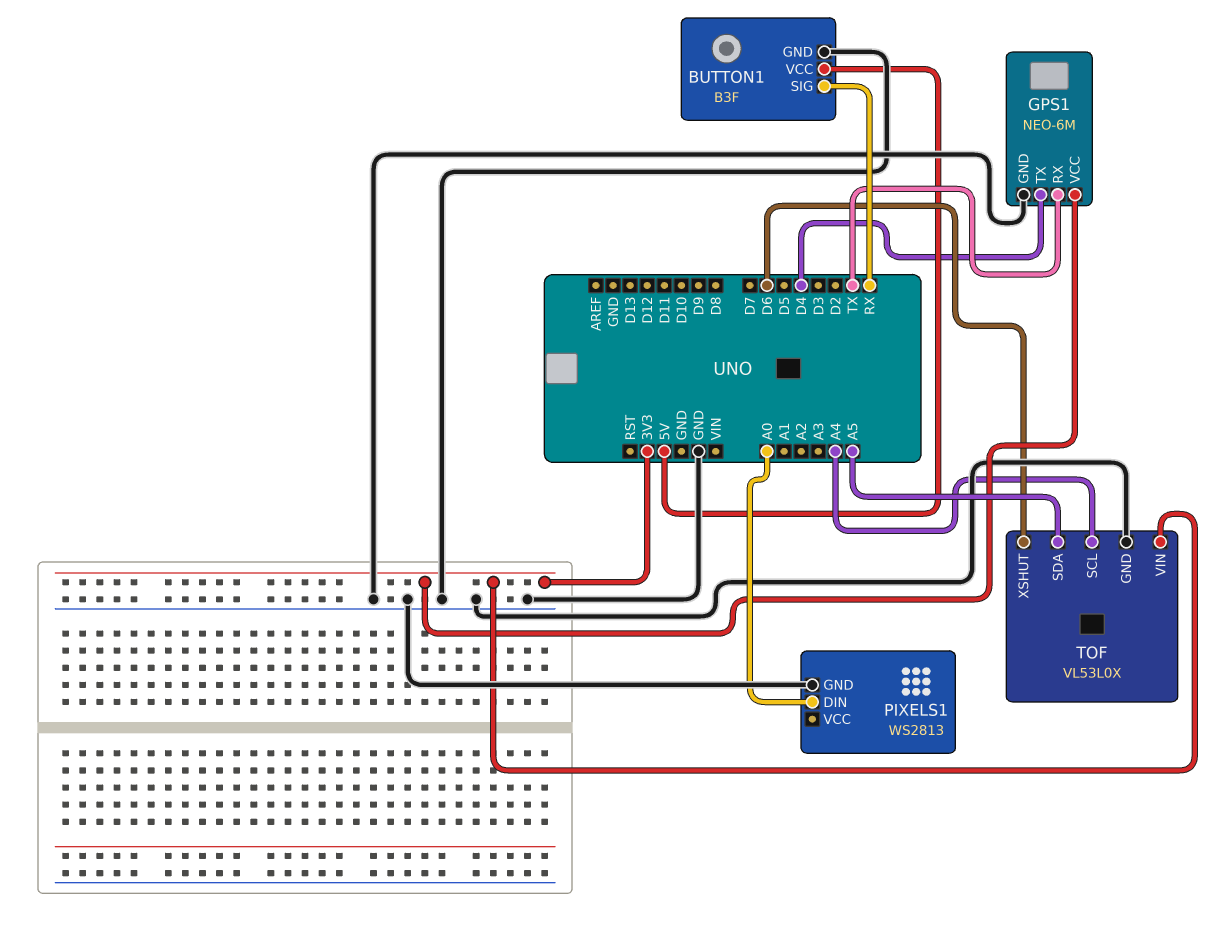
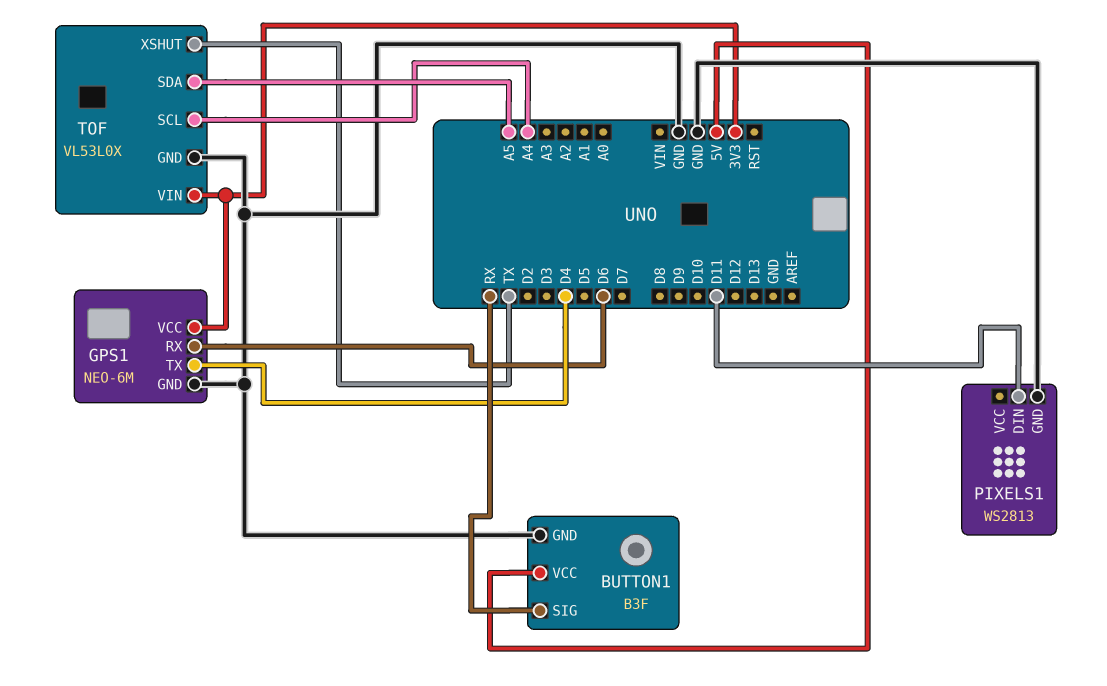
GPS1 pin RX: TX -> D6
PIXELS1 pin DIN: A0 -> D11
TOF pin XSHUT: D6 -> TX

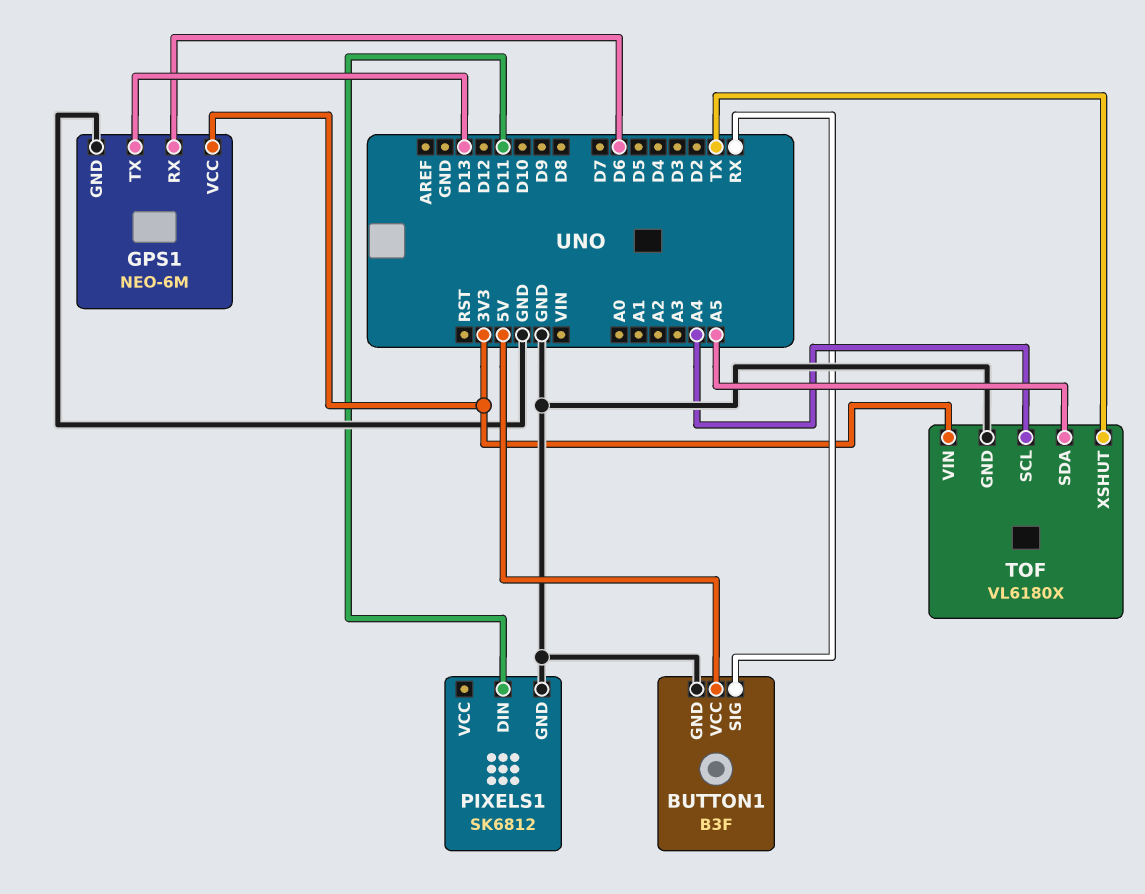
GPS1 pin TX: D4 -> D13
PIXELS1: WS2813 -> SK6812
TOF: VL53L0X -> VL6180X

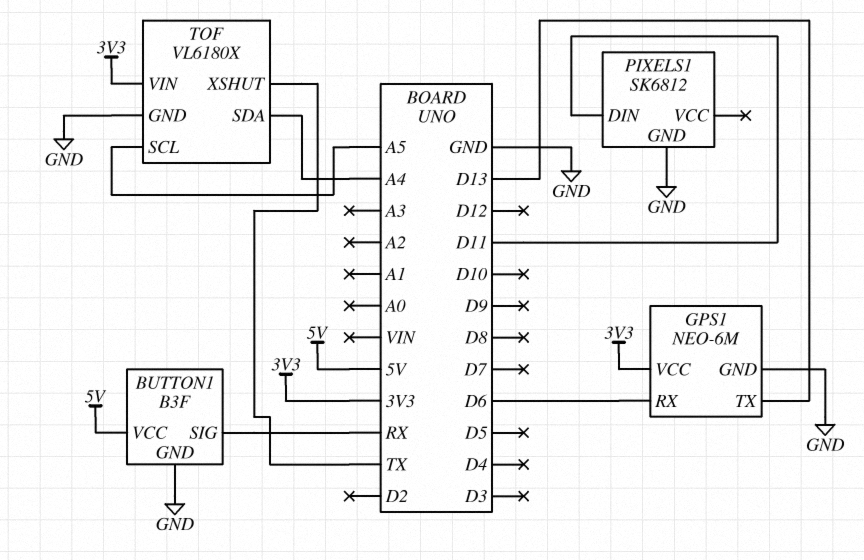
TOF pin SCL: A4 -> A5
TOF pin SDA: A5 -> A4

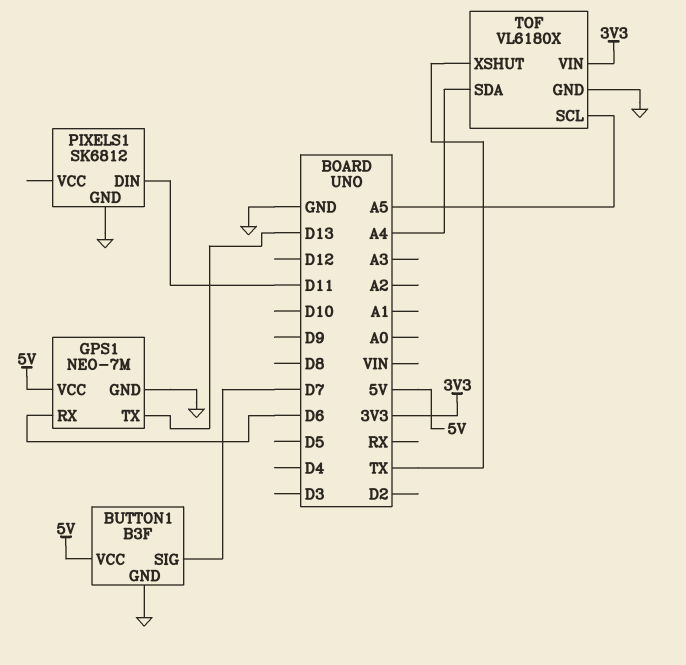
BUTTON1 pin SIG: RX -> D7
GPS1: NEO-6M -> NEO-7M
GPS1 pin VCC: 3V3 -> 5V

